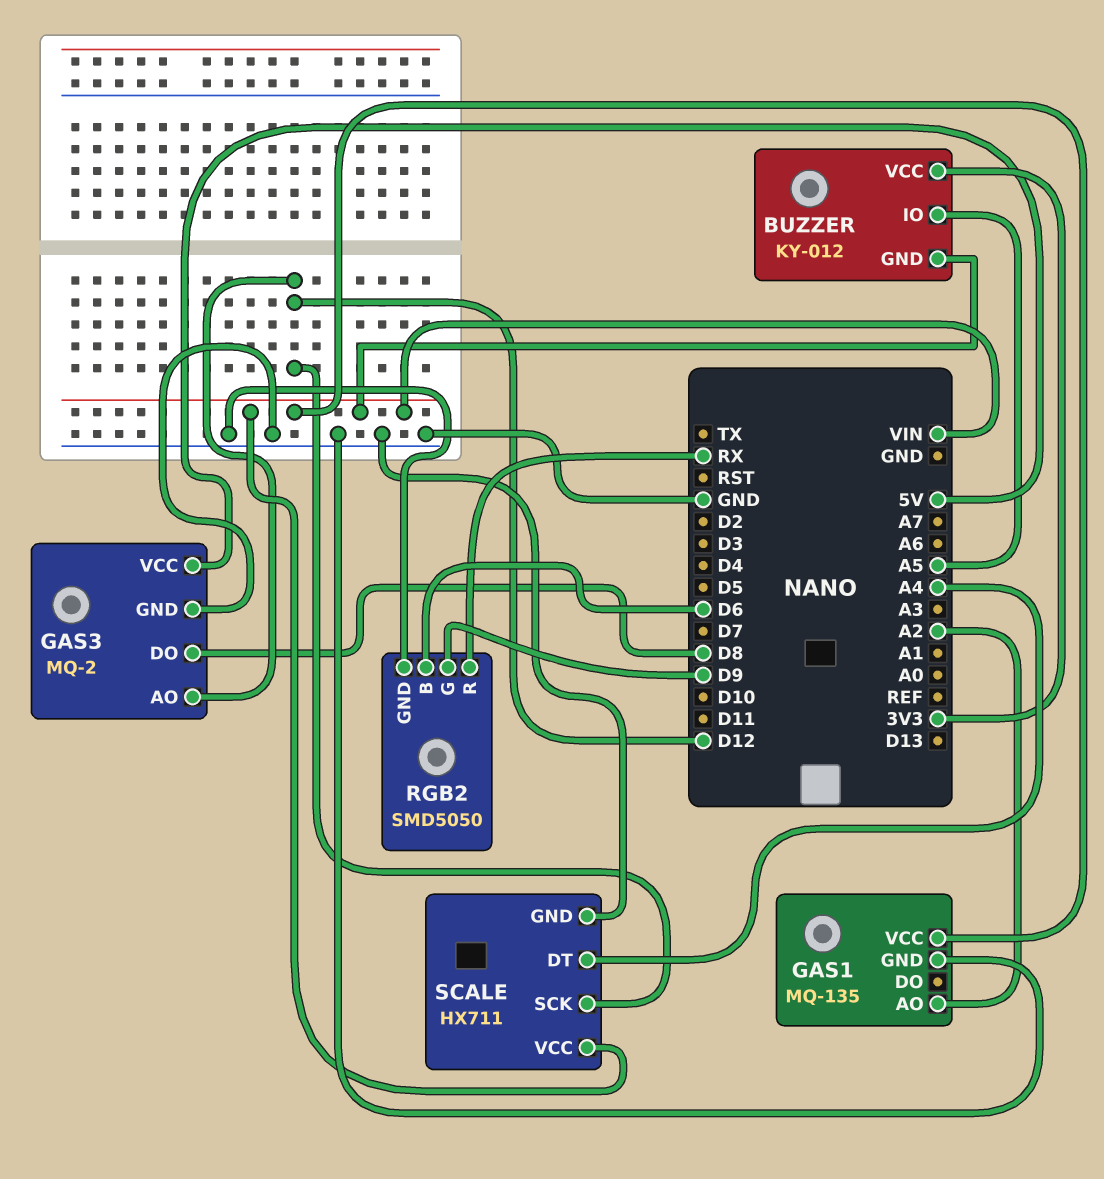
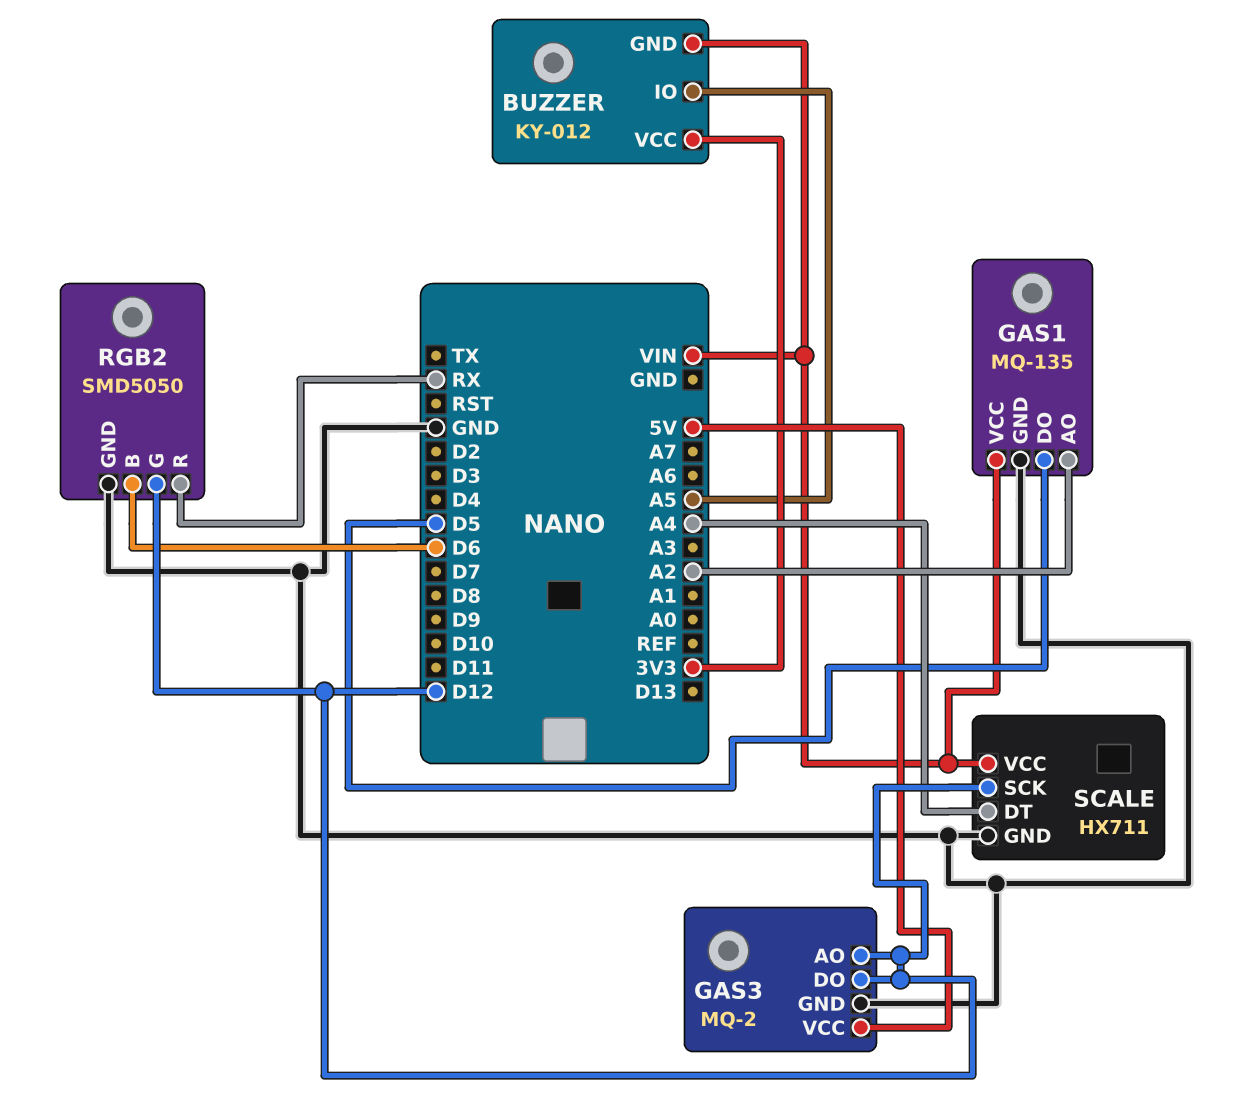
GAS1 pin DO: none -> D5
GAS3 pin DO: D8 -> D12
RGB2 pin G: D9 -> D12

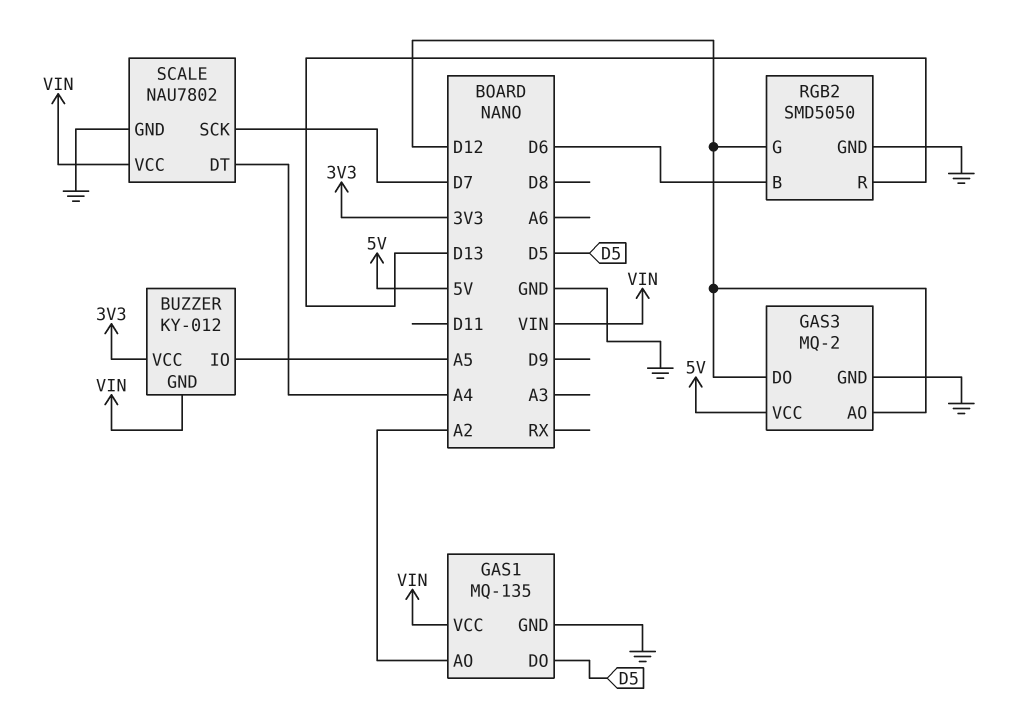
RGB2 pin R: RX -> D13
SCALE: HX711 -> NAU7802
SCALE pin SCK: D12 -> D7

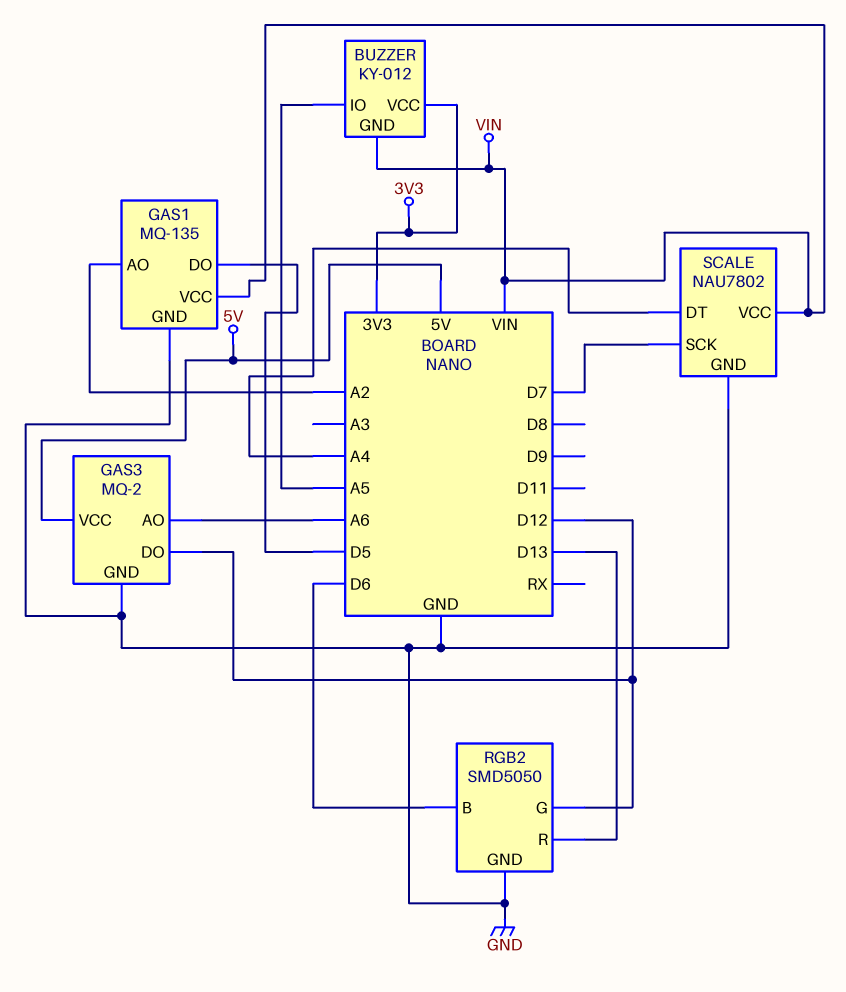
GAS3 pin AO: D12 -> A6

